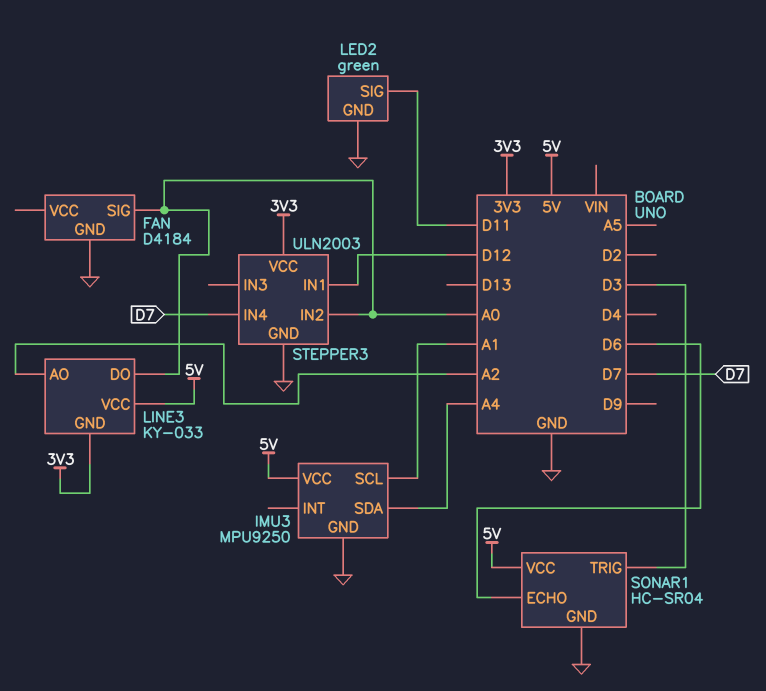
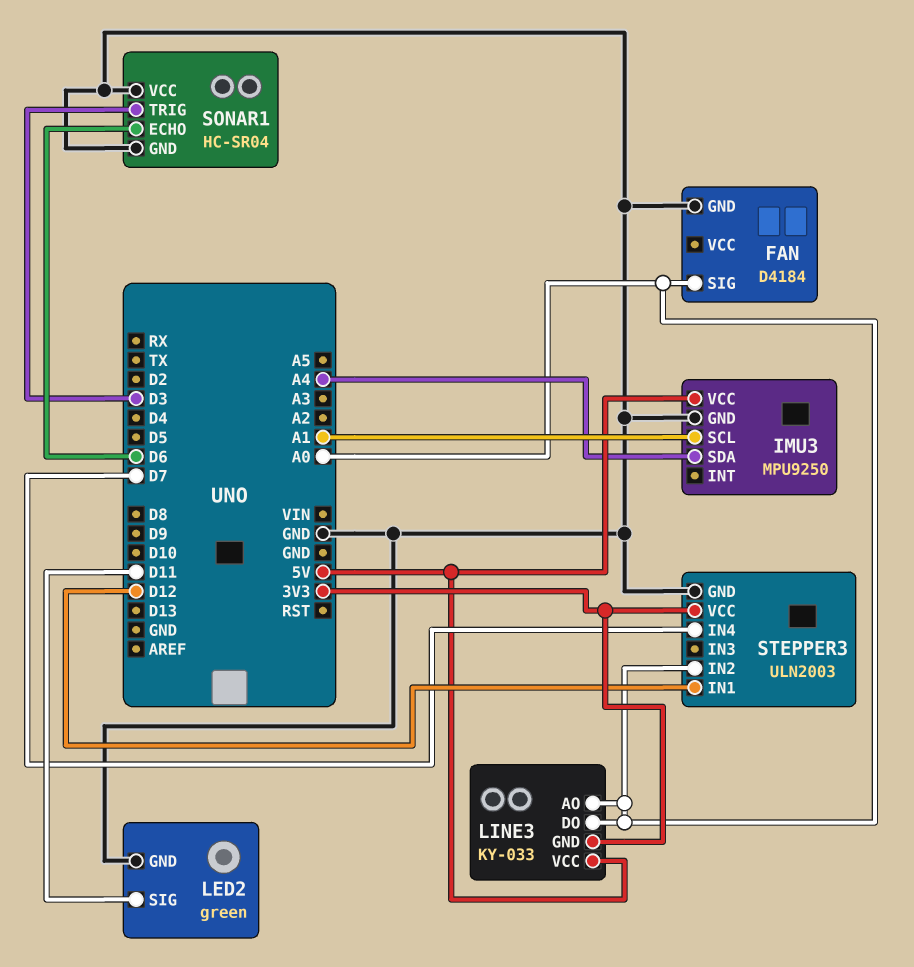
LINE3 pin AO: A2 -> A0
SONAR1 pin VCC: 5V -> GND

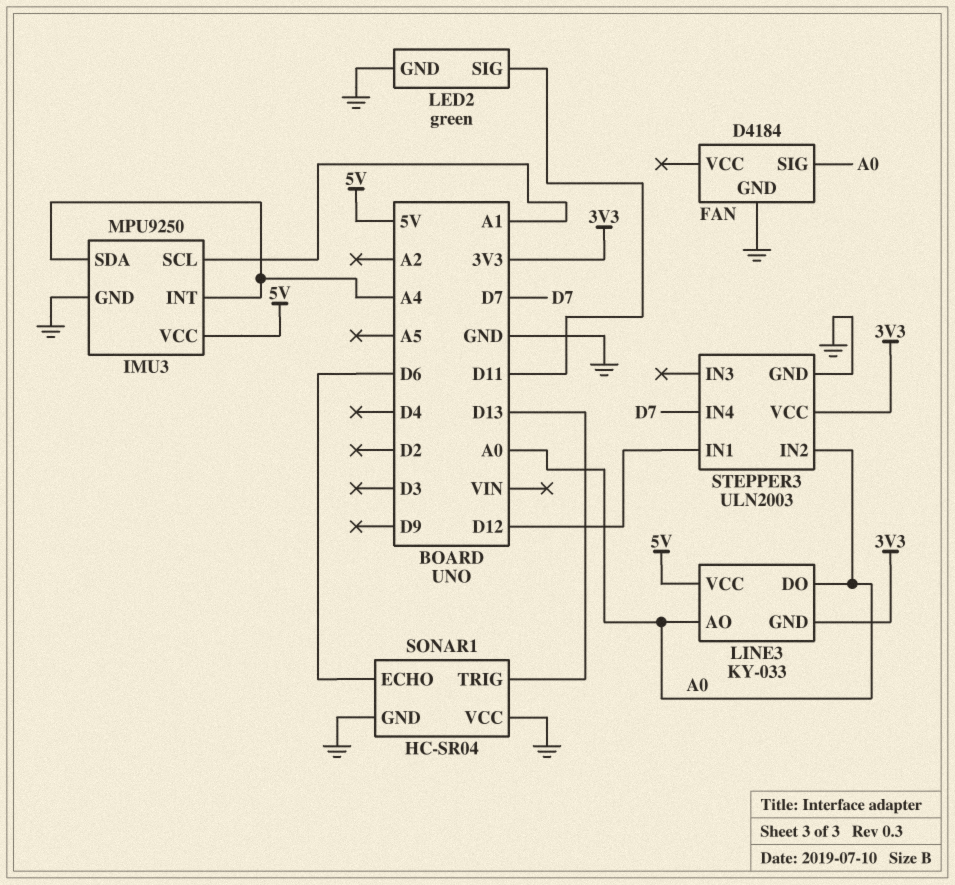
IMU3 pin INT: none -> A4
SONAR1 pin TRIG: D3 -> D13

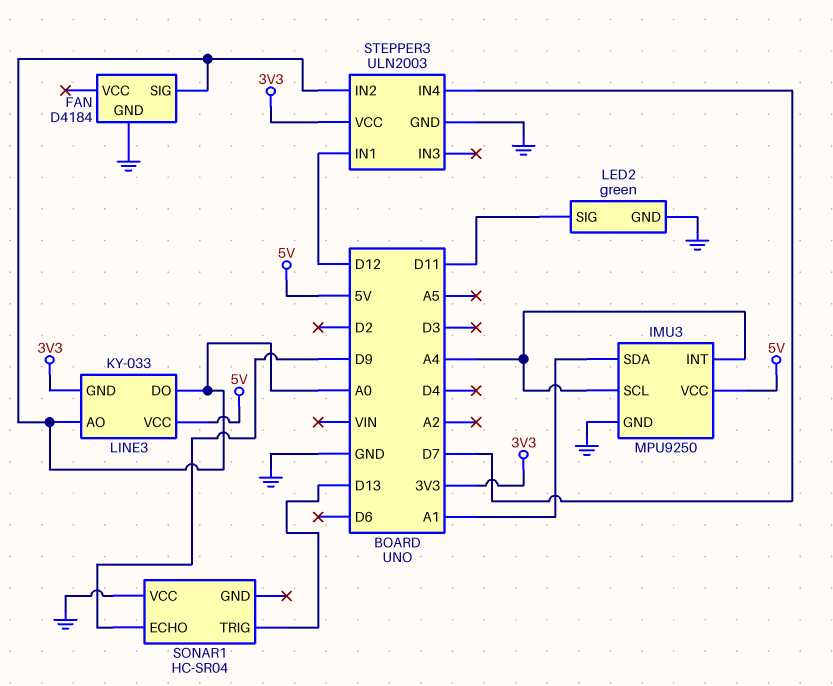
IMU3 pin SCL: A1 -> A4
IMU3 pin SDA: A4 -> A1
SONAR1 pin ECHO: D6 -> D9
SONAR1 pin GND: GND -> none

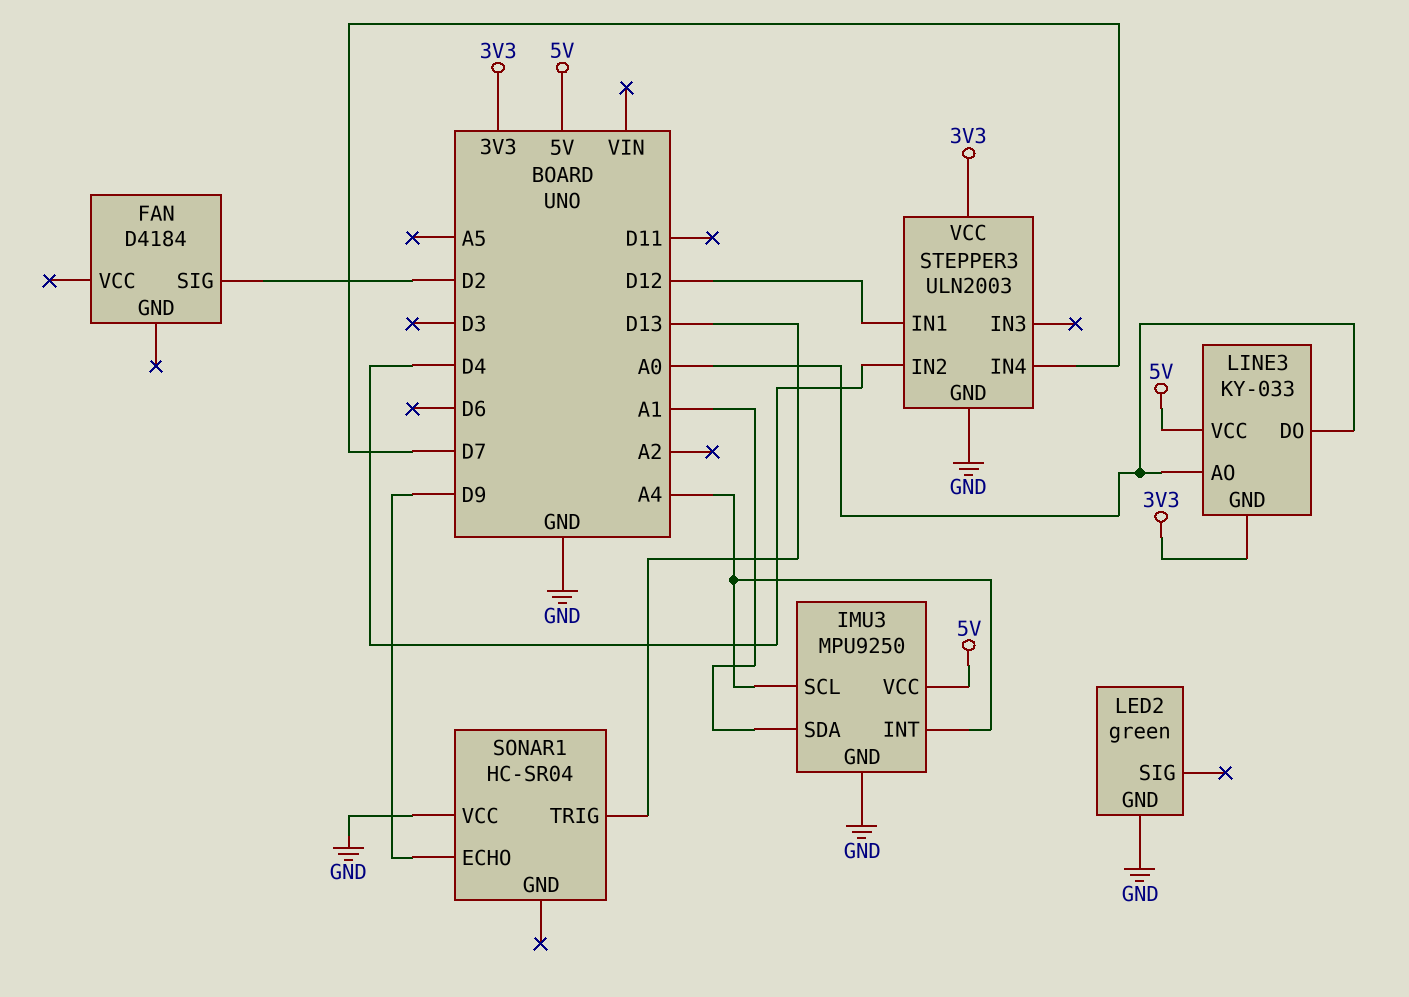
FAN pin GND: GND -> none
FAN pin SIG: A0 -> D2
LED2 pin SIG: D11 -> none
STEPPER3 pin IN2: A0 -> D4

